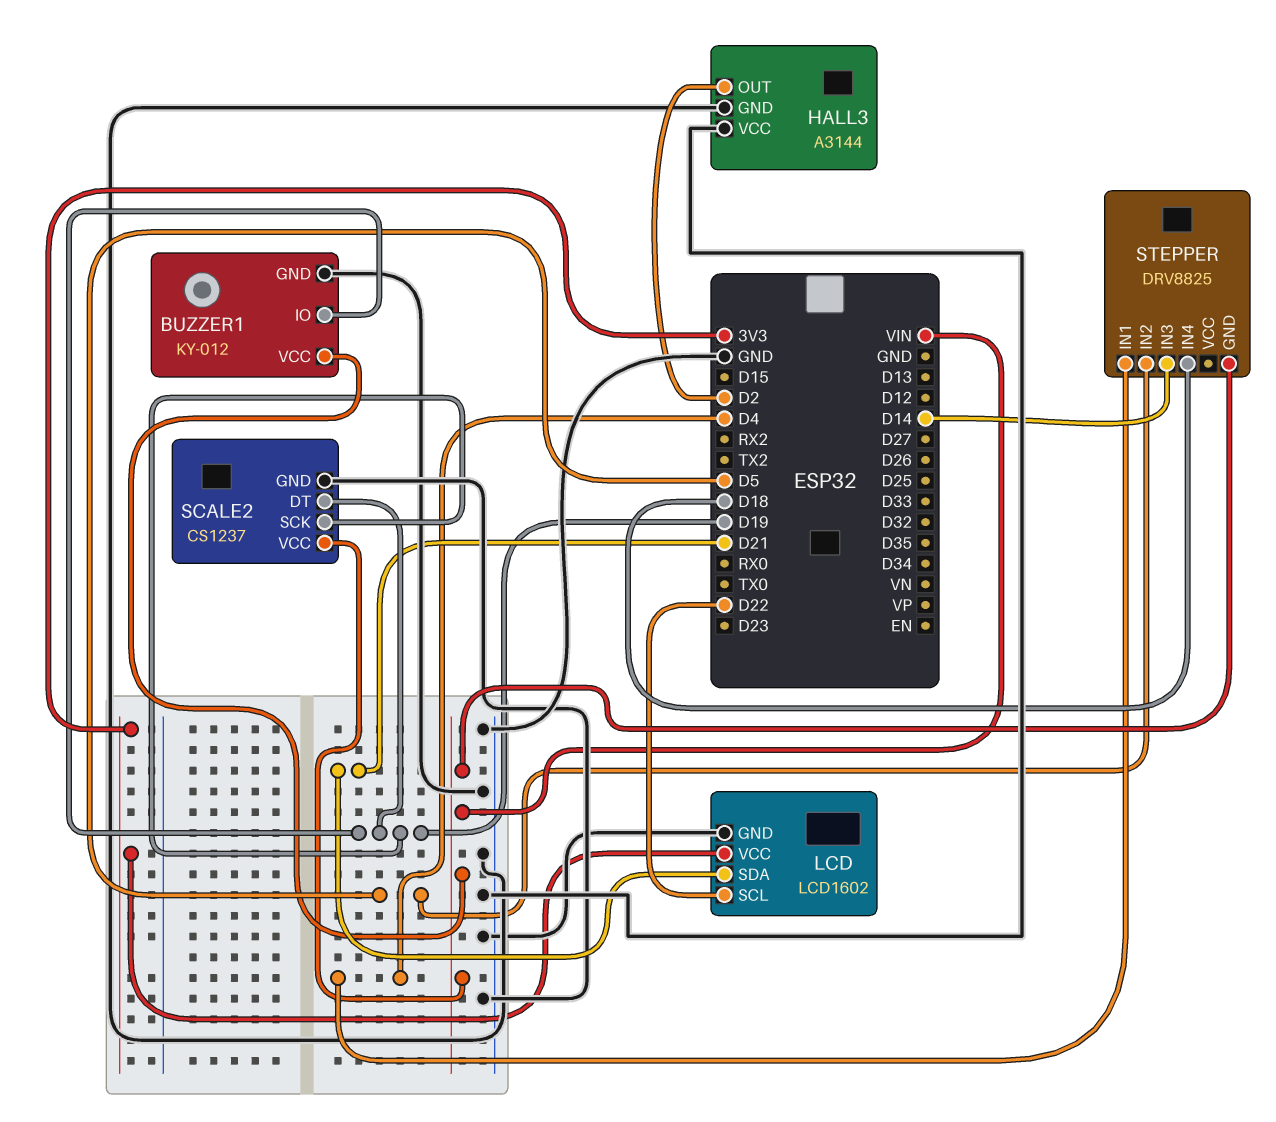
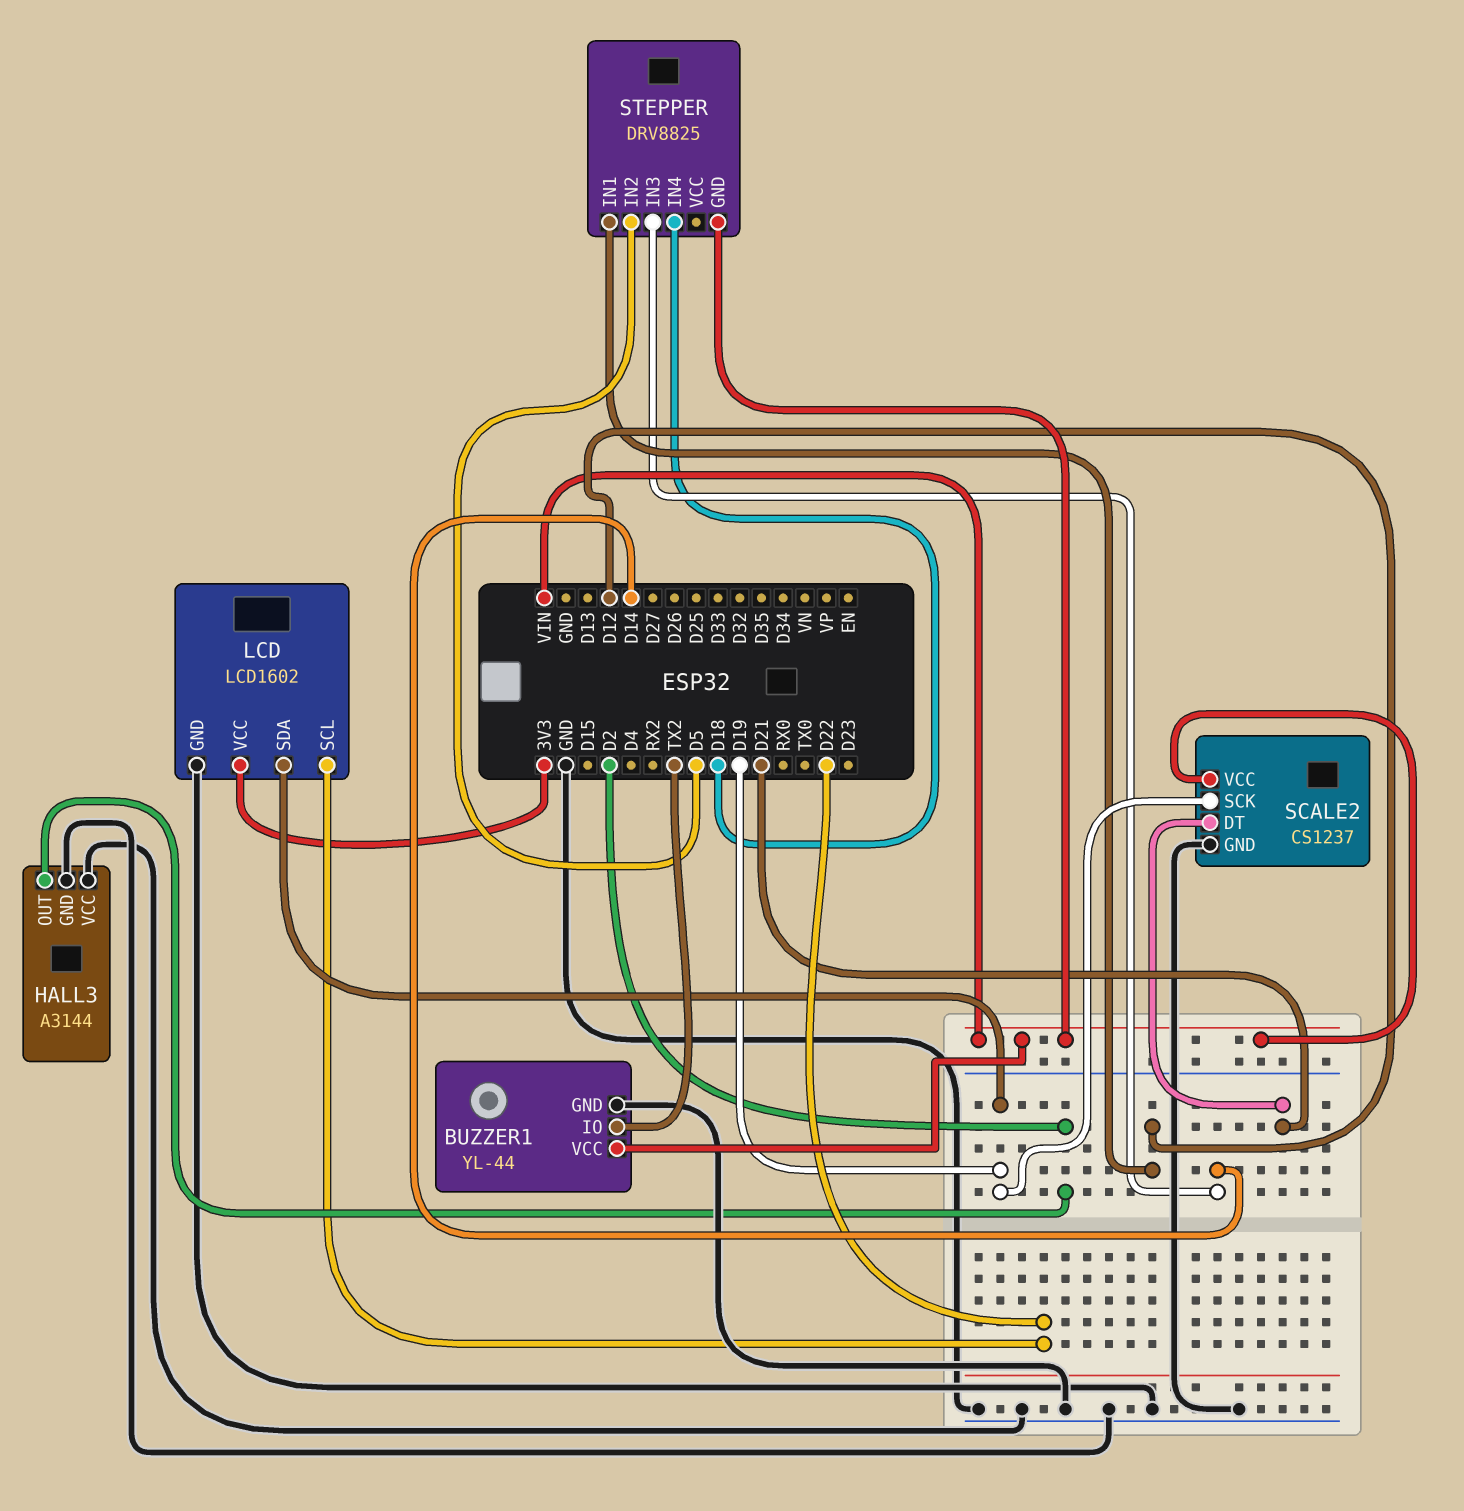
BUZZER1: KY-012 -> YL-44
BUZZER1 pin IO: D19 -> TX2
LCD pin SDA: D21 -> D19
SCALE2 pin DT: D19 -> D21
STEPPER pin IN1: D4 -> D12

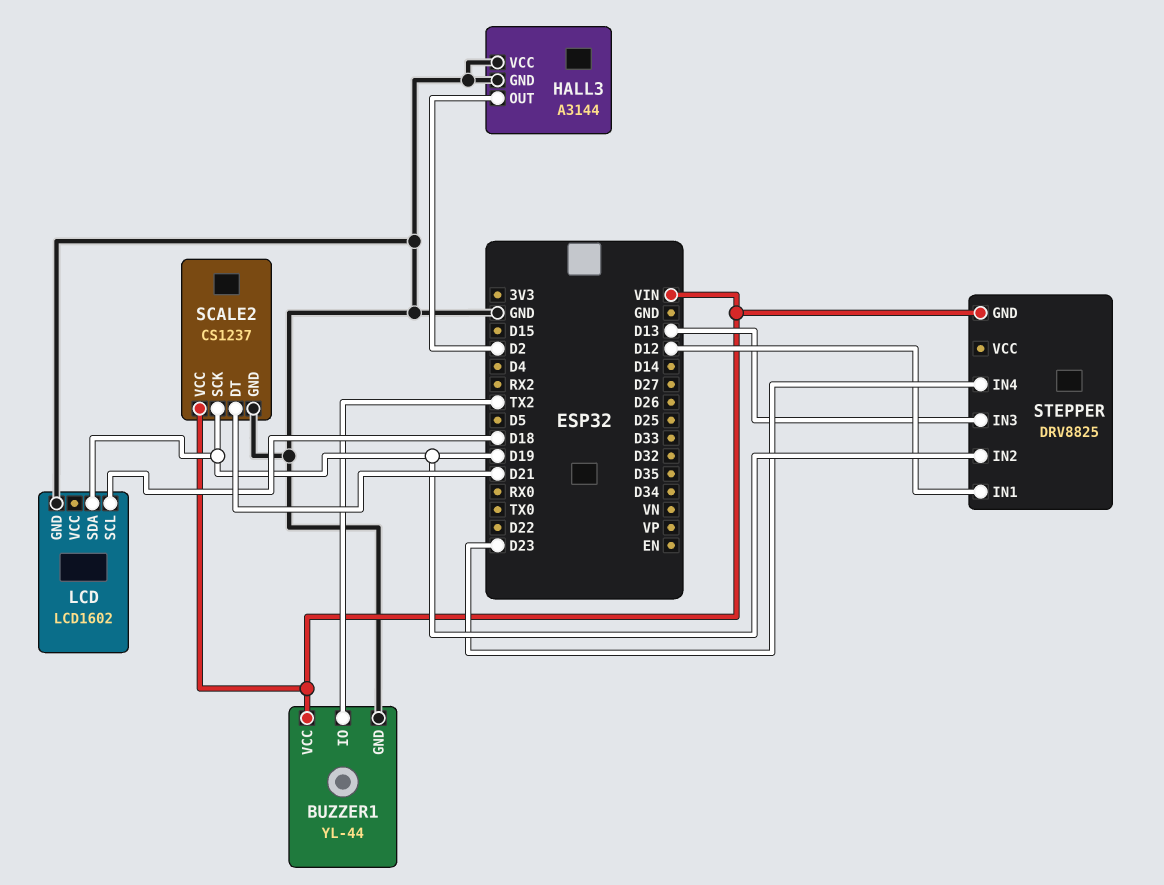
LCD pin SCL: D22 -> D18
LCD pin VCC: 3V3 -> none
STEPPER pin IN2: D5 -> D19
STEPPER pin IN3: D14 -> D13
STEPPER pin IN4: D18 -> D23

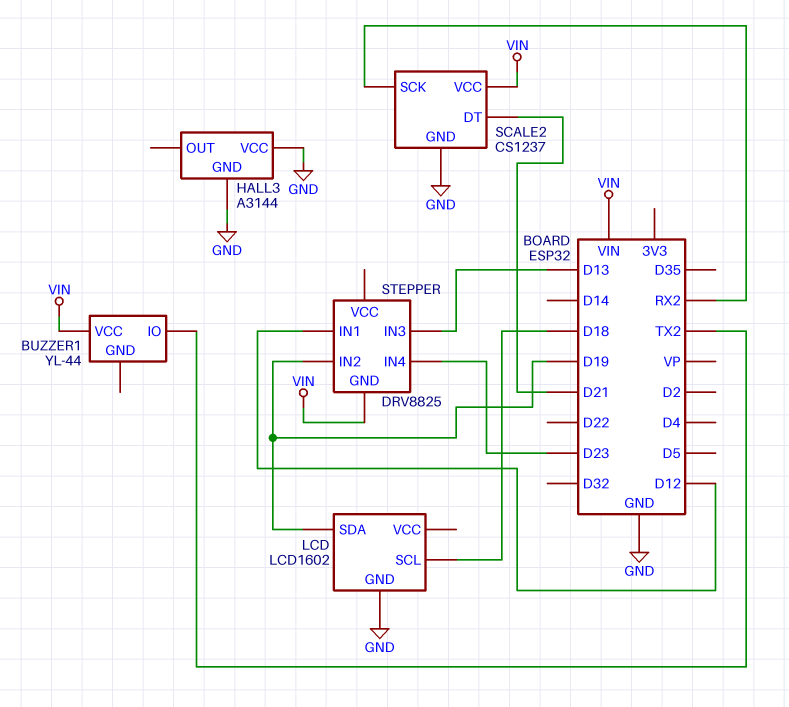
BUZZER1 pin GND: GND -> none
HALL3 pin OUT: D2 -> none
SCALE2 pin SCK: D19 -> RX2

